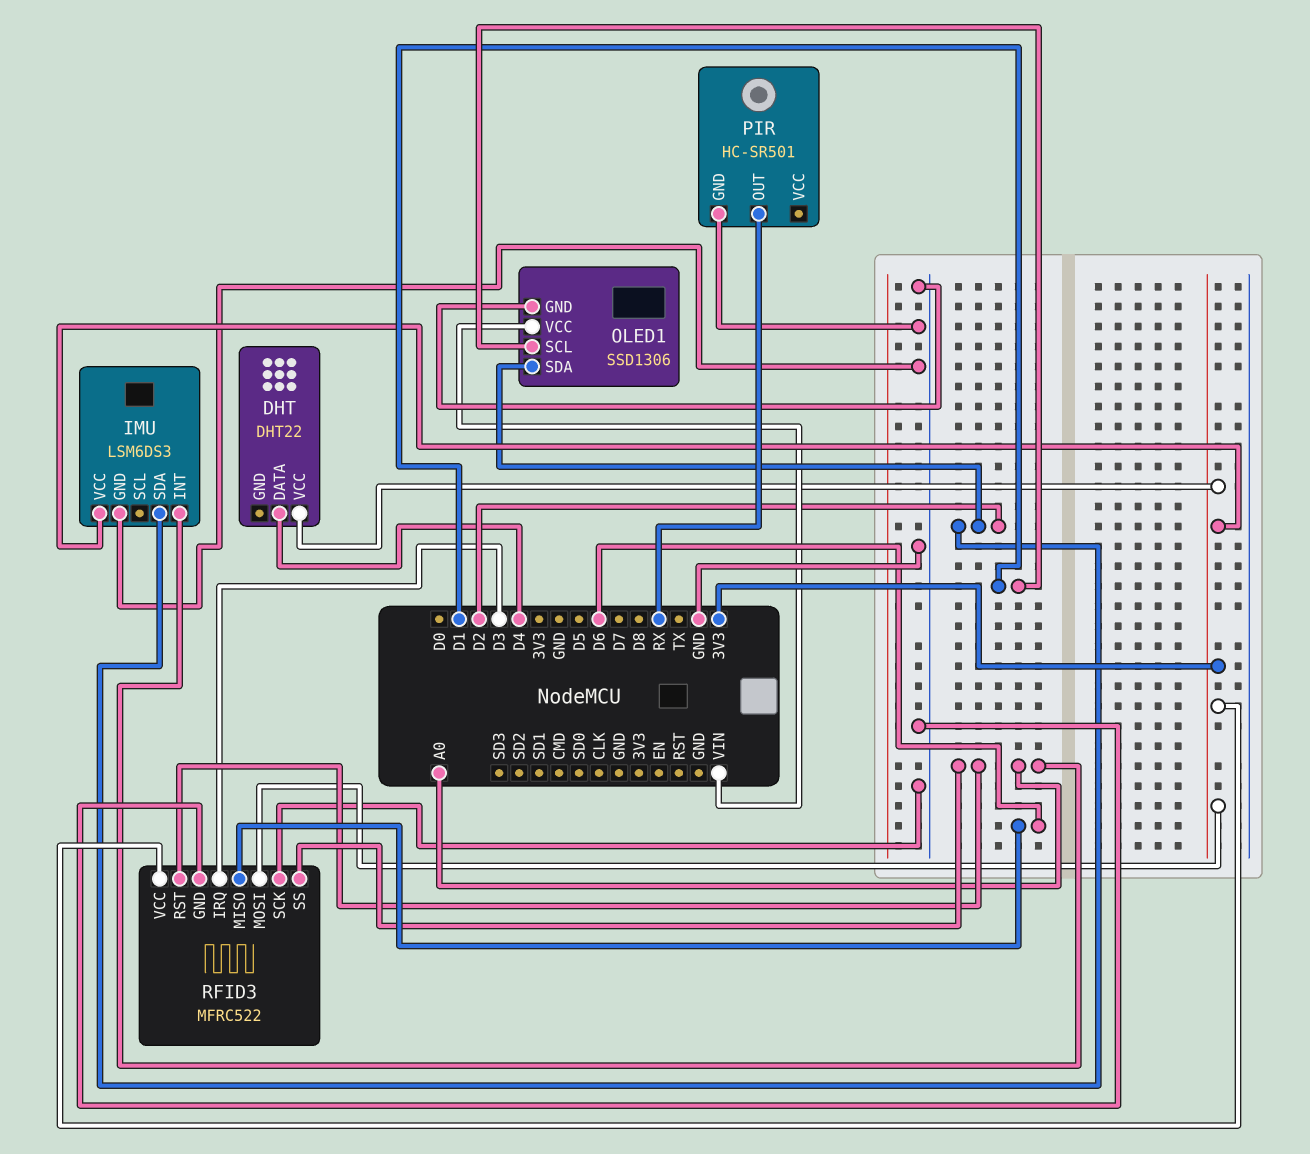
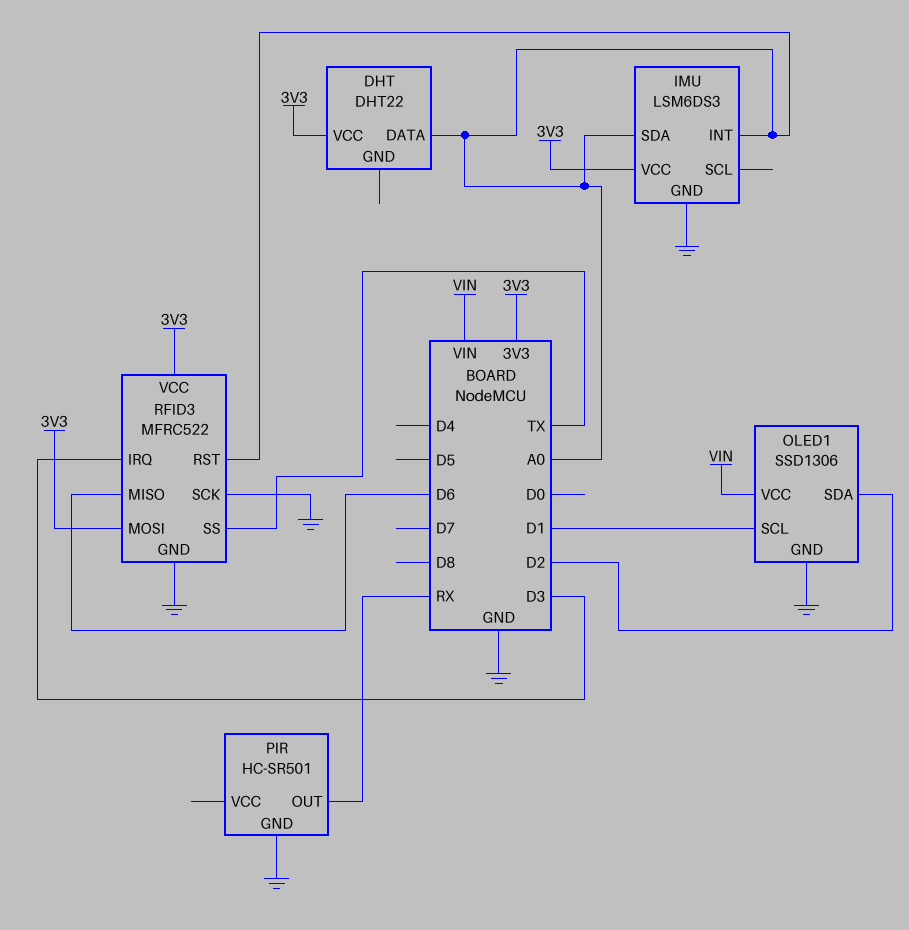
DHT pin DATA: D4 -> A0
IMU pin SDA: D2 -> A0
RFID3 pin SS: A0 -> TX

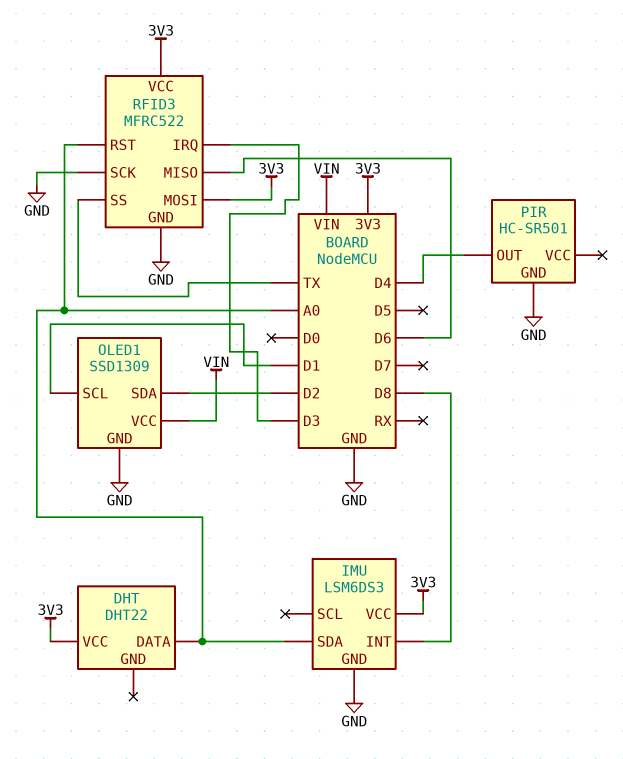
IMU pin INT: A0 -> D8
OLED1: SSD1306 -> SSD1309
PIR pin OUT: RX -> D4

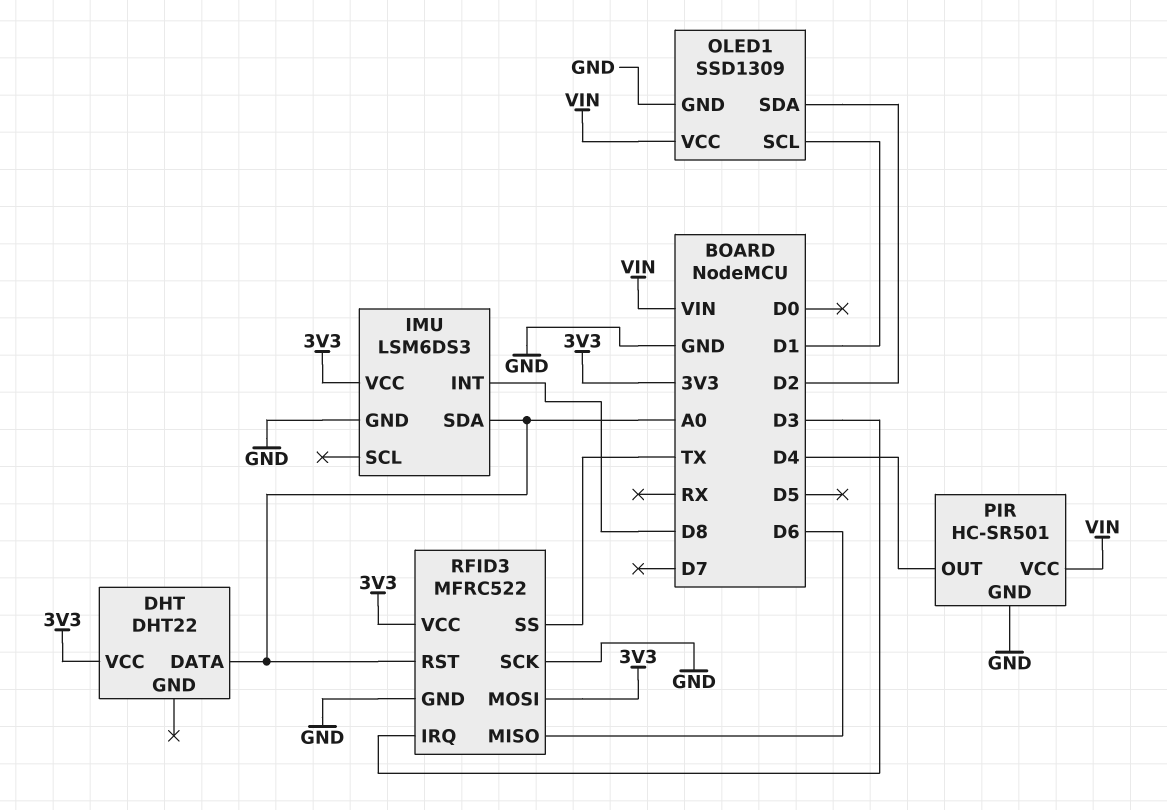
PIR pin VCC: none -> VIN

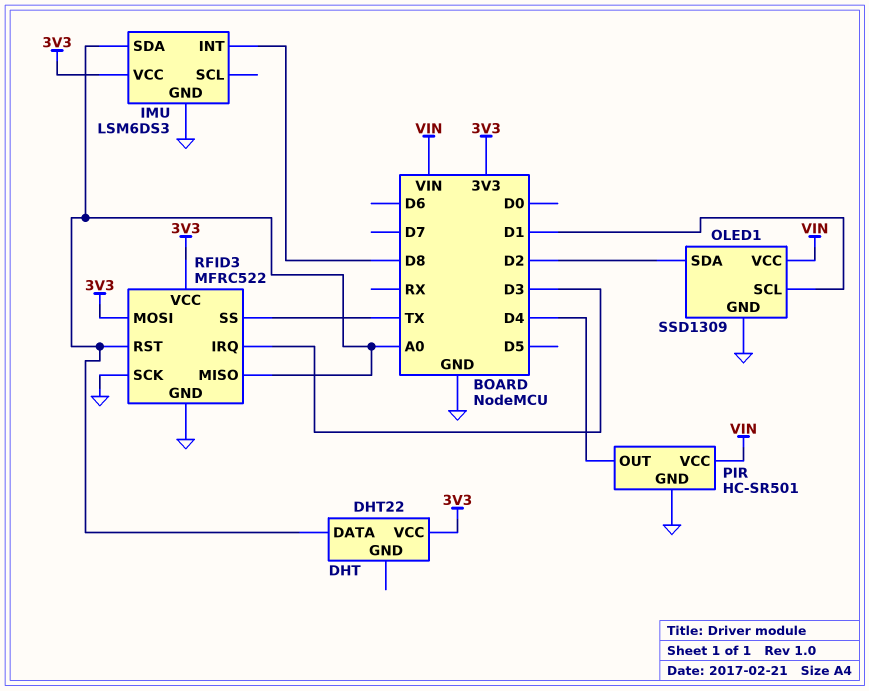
RFID3 pin MISO: D6 -> A0

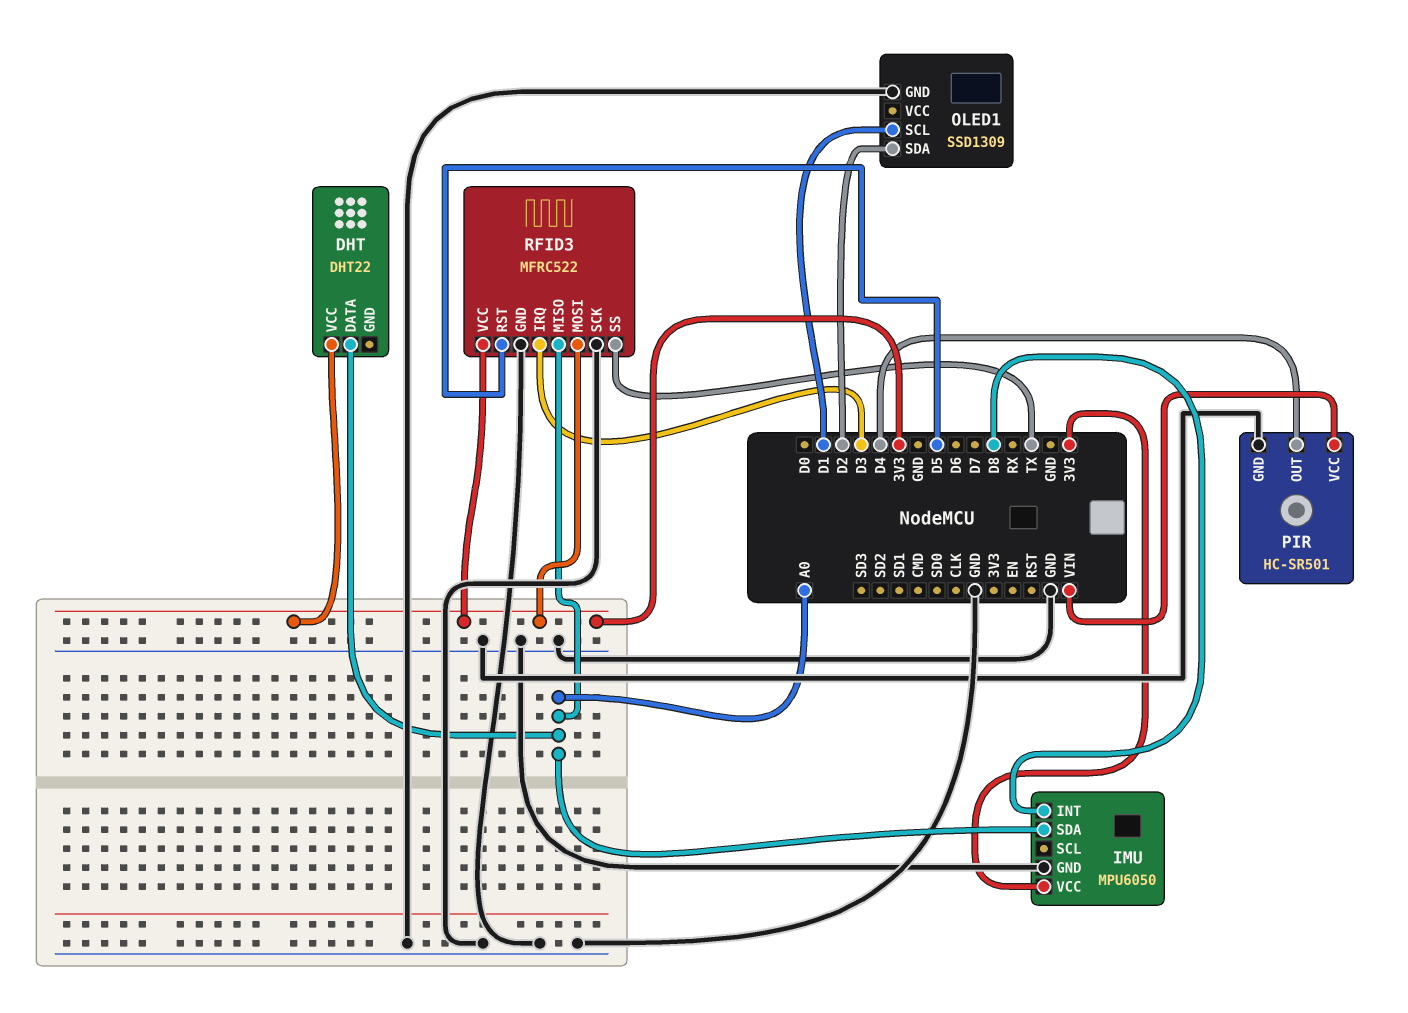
IMU: LSM6DS3 -> MPU6050
OLED1 pin VCC: VIN -> none
RFID3 pin RST: A0 -> D5

